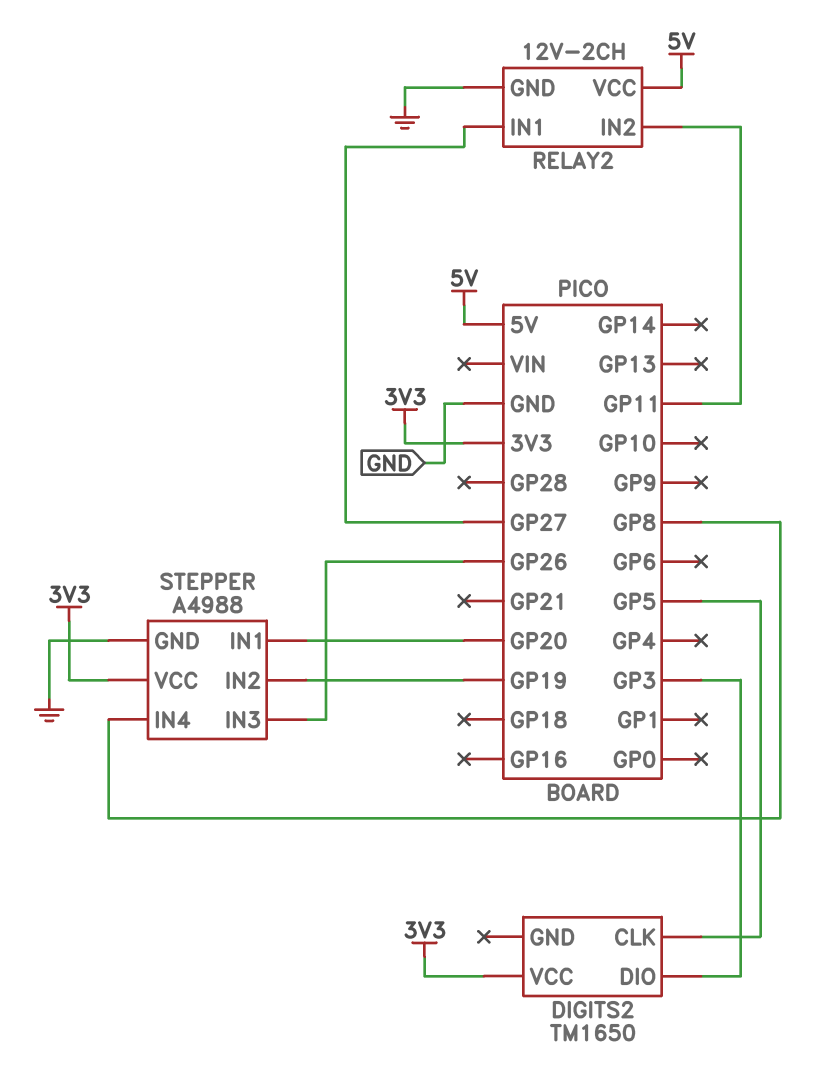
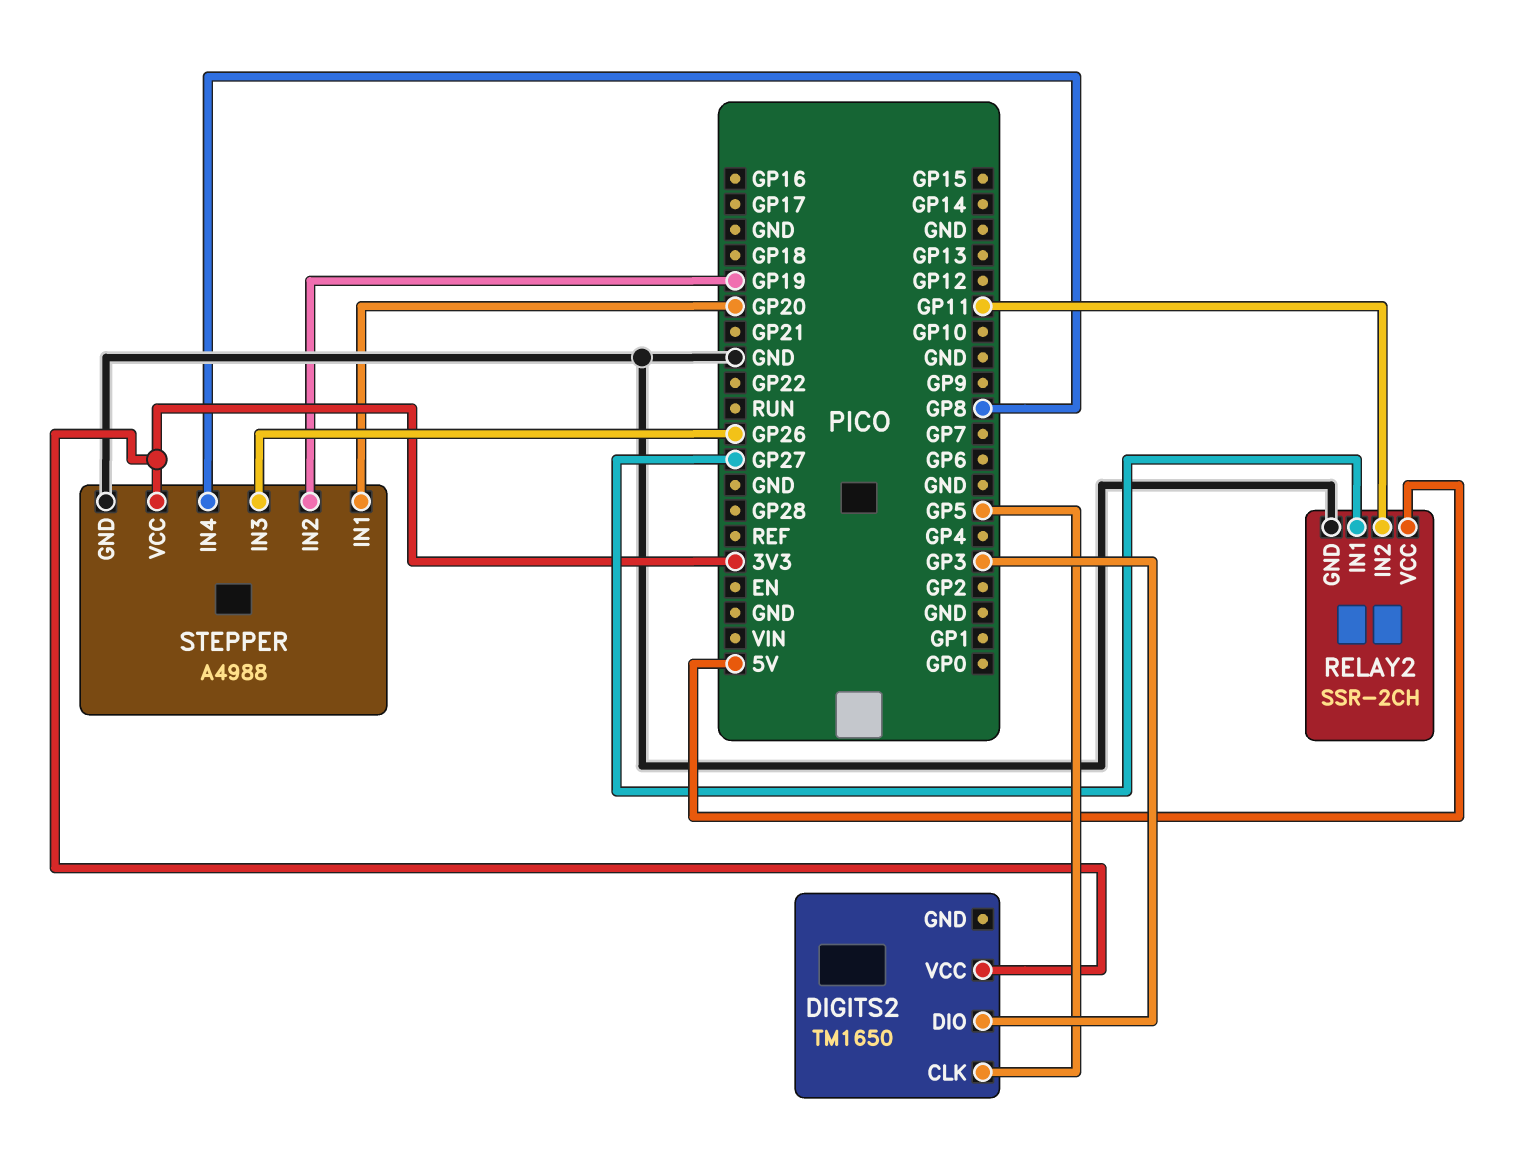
RELAY2: 12V-2CH -> SSR-2CH

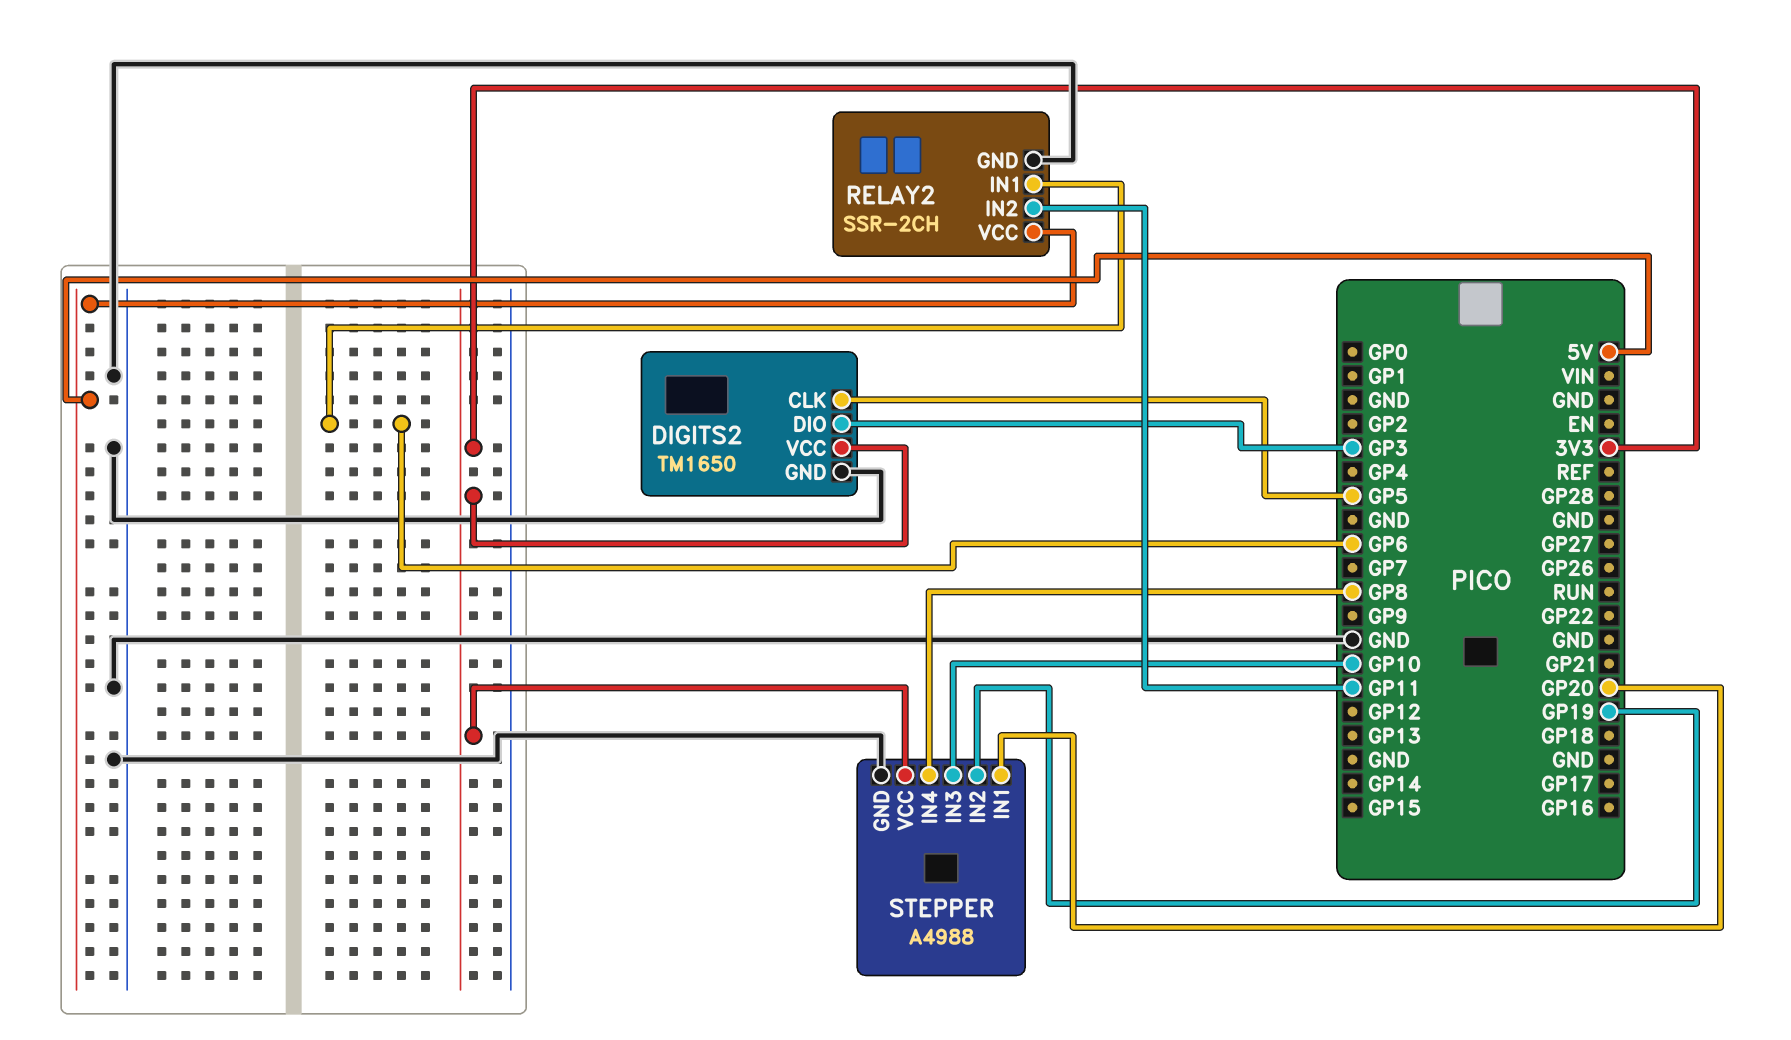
DIGITS2 pin GND: none -> GND
RELAY2 pin IN1: GP27 -> GP6
STEPPER pin IN3: GP26 -> GP10

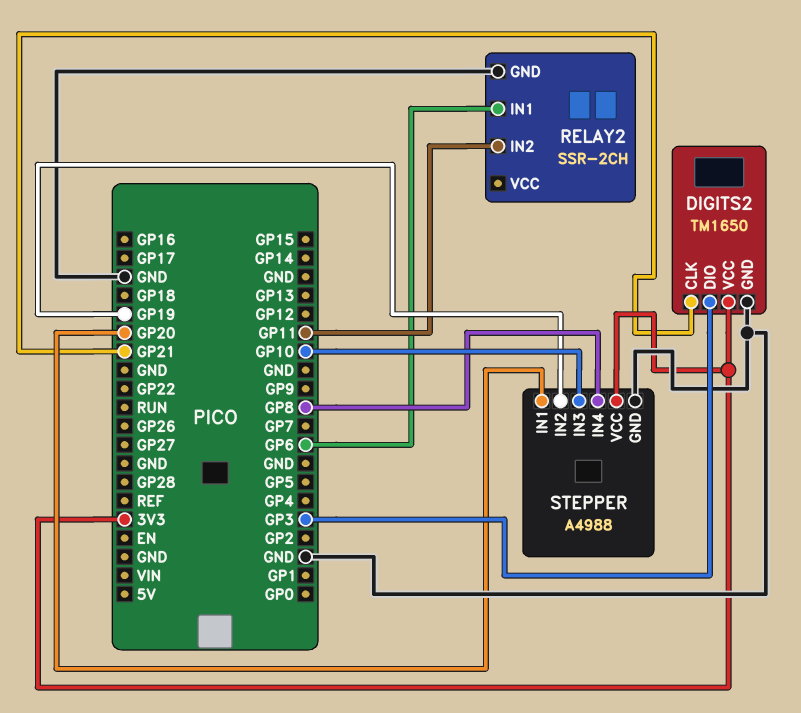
DIGITS2 pin CLK: GP5 -> GP21
RELAY2 pin VCC: 5V -> none

